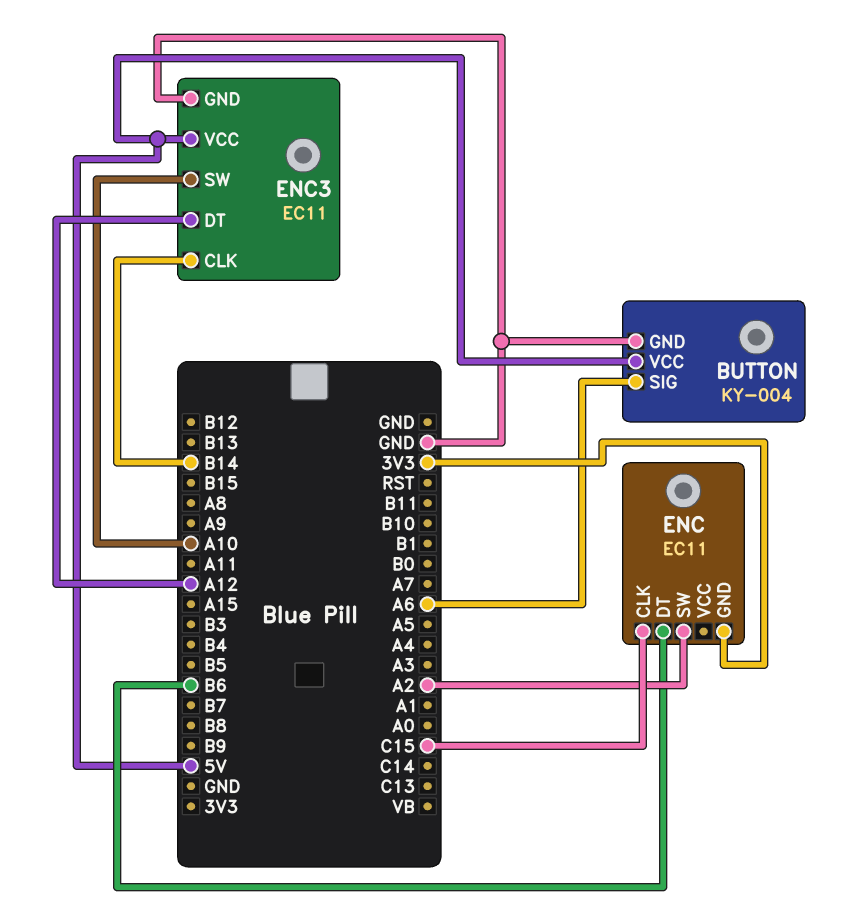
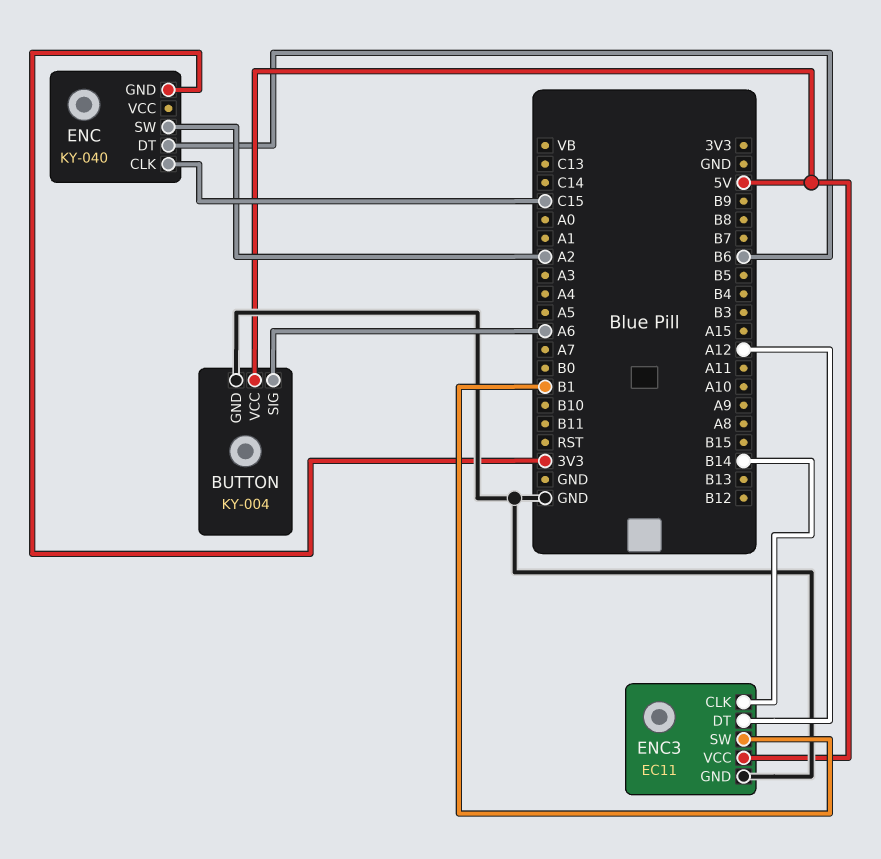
ENC: EC11 -> KY-040
ENC3 pin SW: A10 -> B1

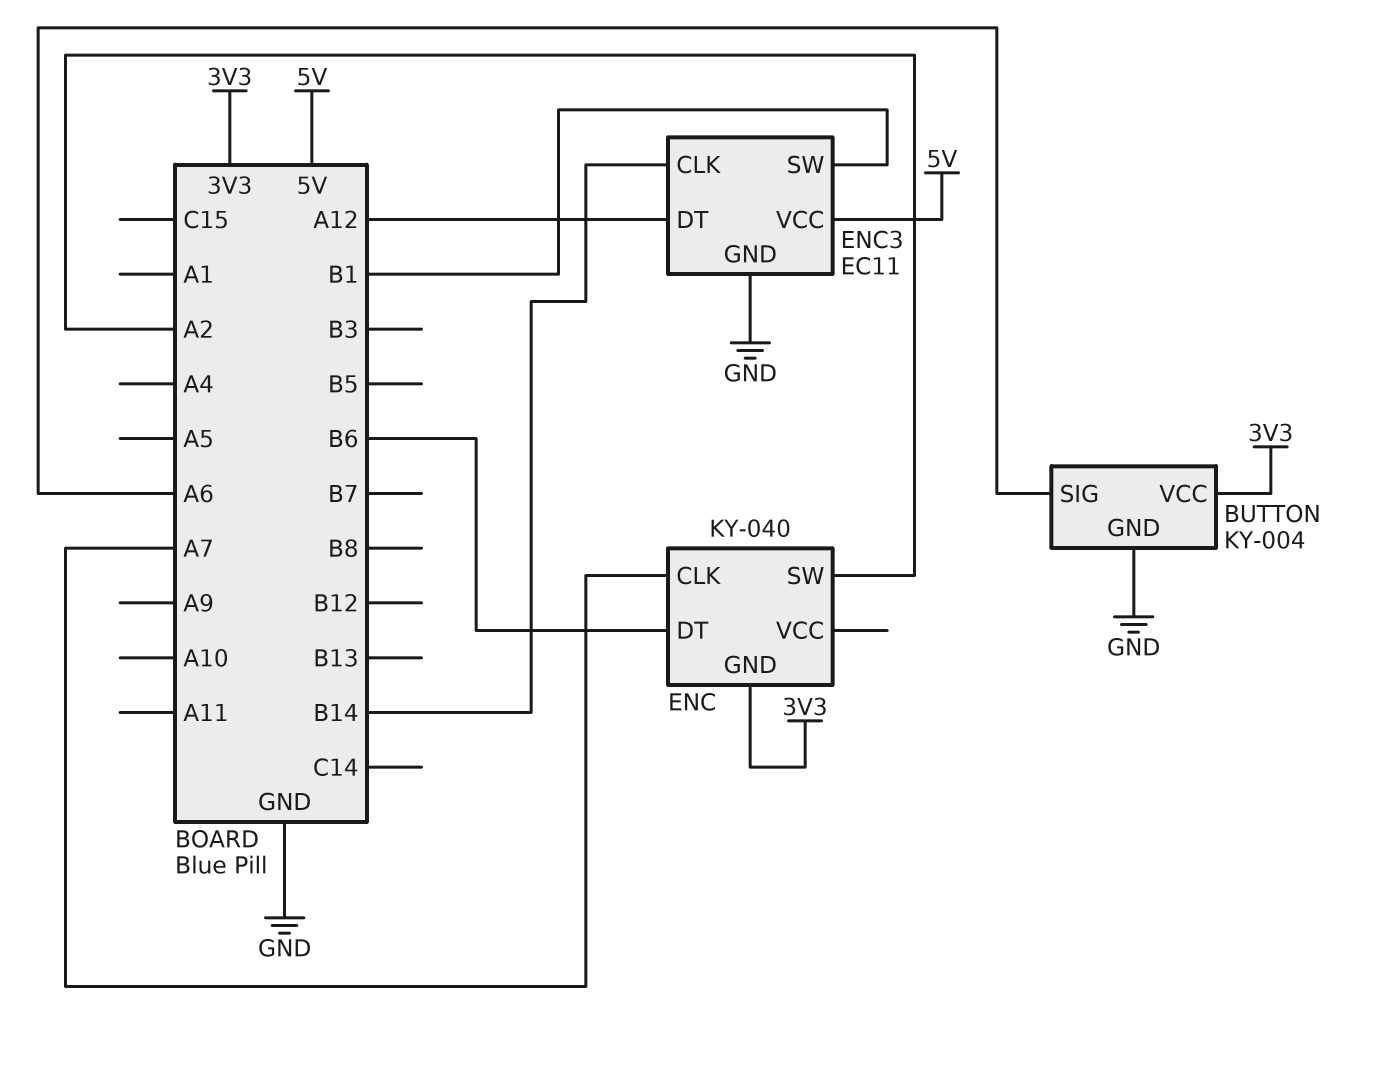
BUTTON pin VCC: 5V -> 3V3
ENC pin CLK: C15 -> A7

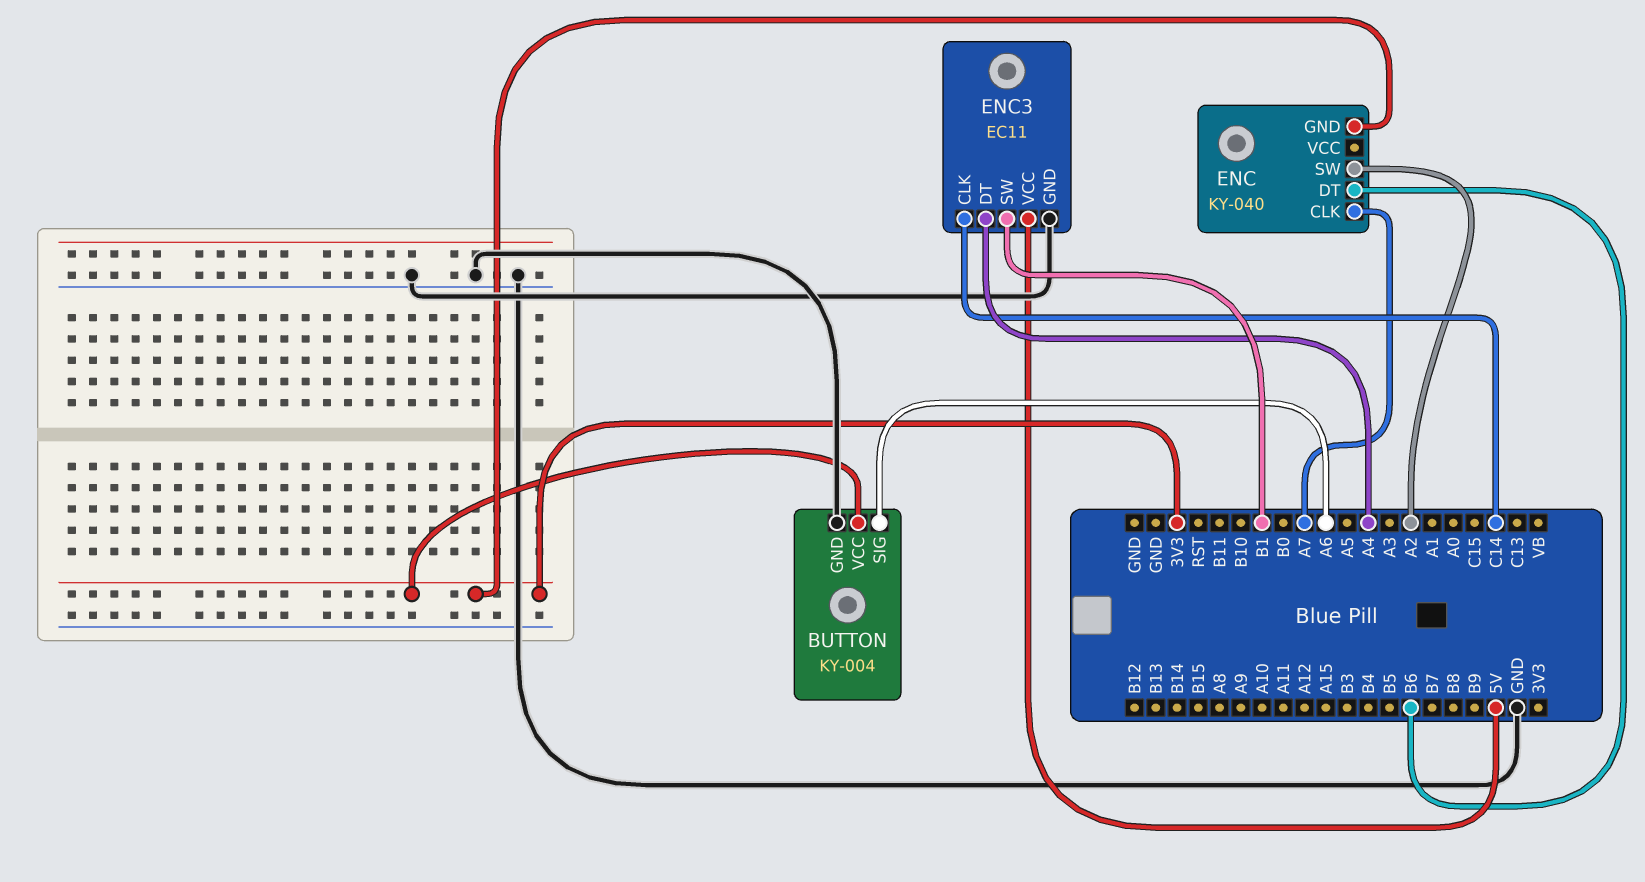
ENC3 pin CLK: B14 -> C14
ENC3 pin DT: A12 -> A4

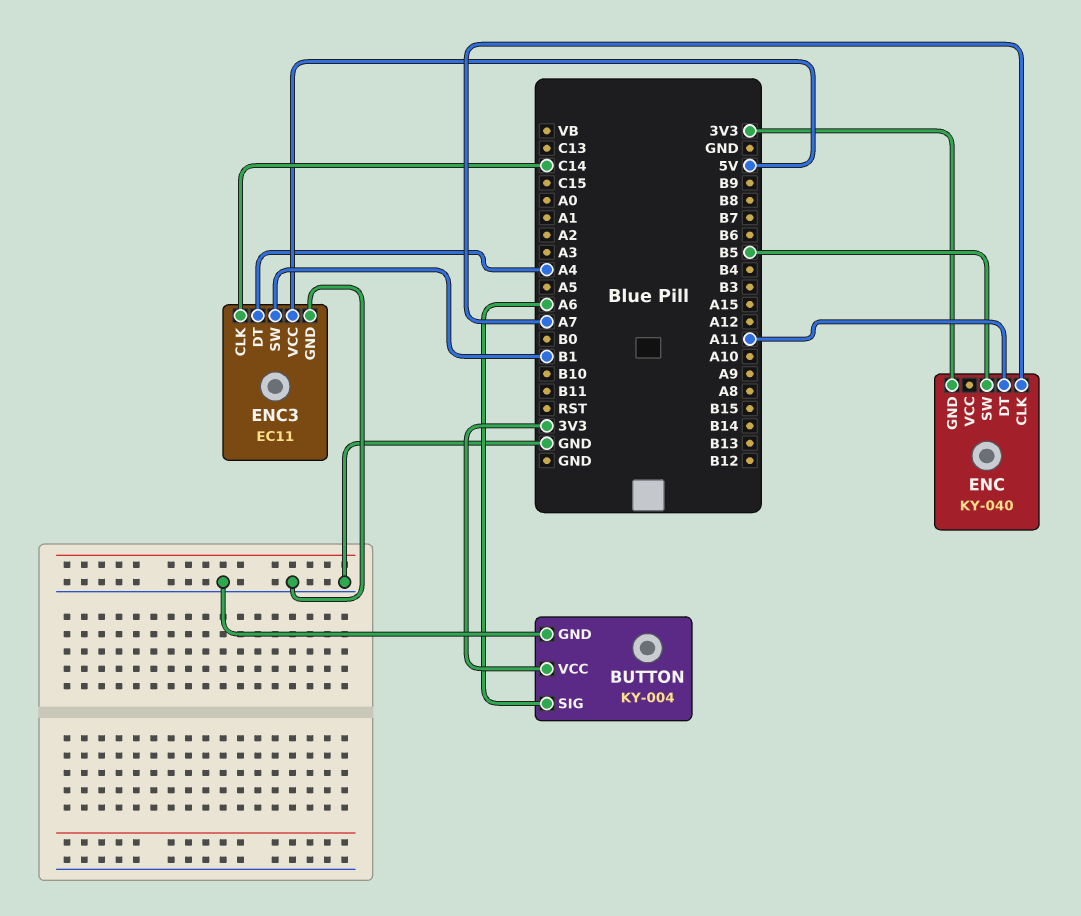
ENC pin DT: B6 -> A11
ENC pin SW: A2 -> B5

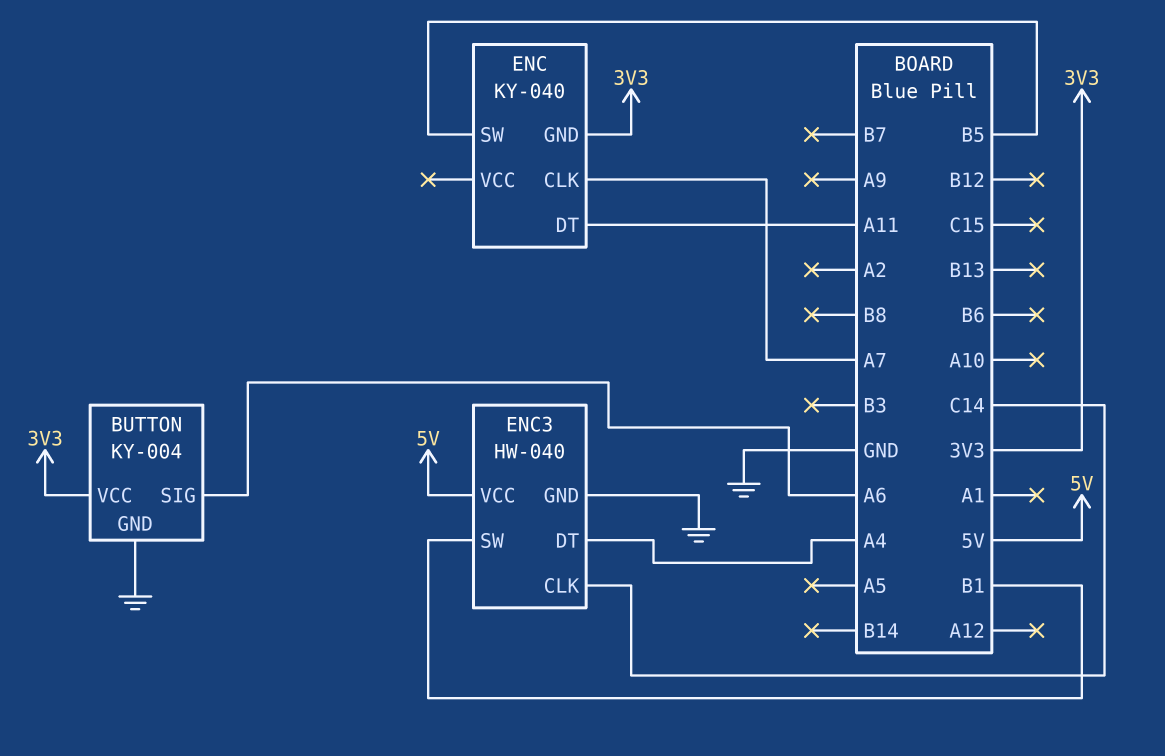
ENC3: EC11 -> HW-040

